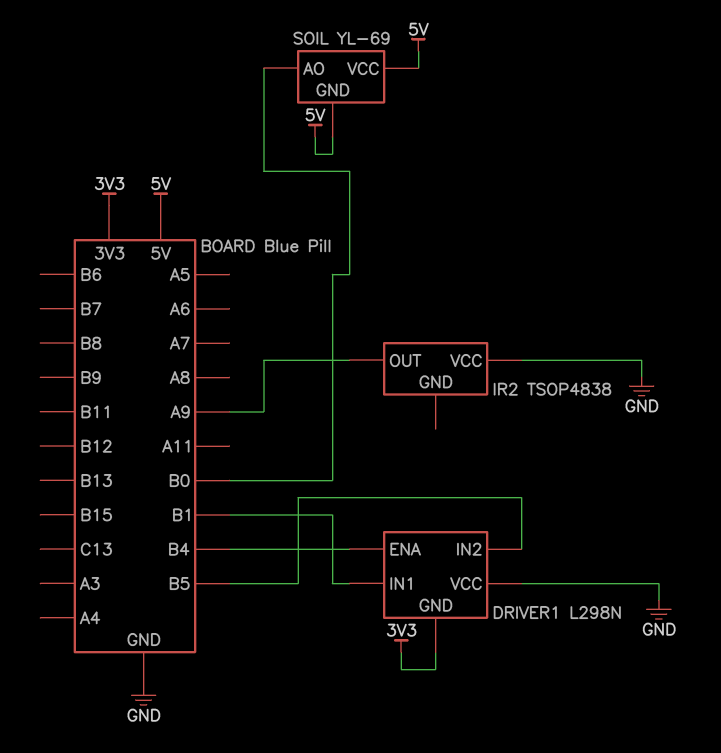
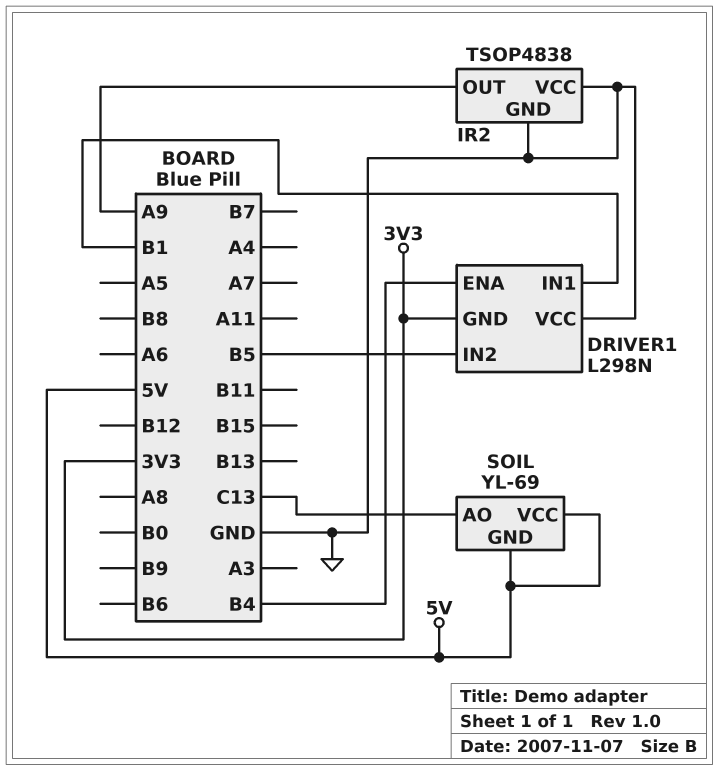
IR2 pin GND: none -> GND
SOIL pin AO: B0 -> C13

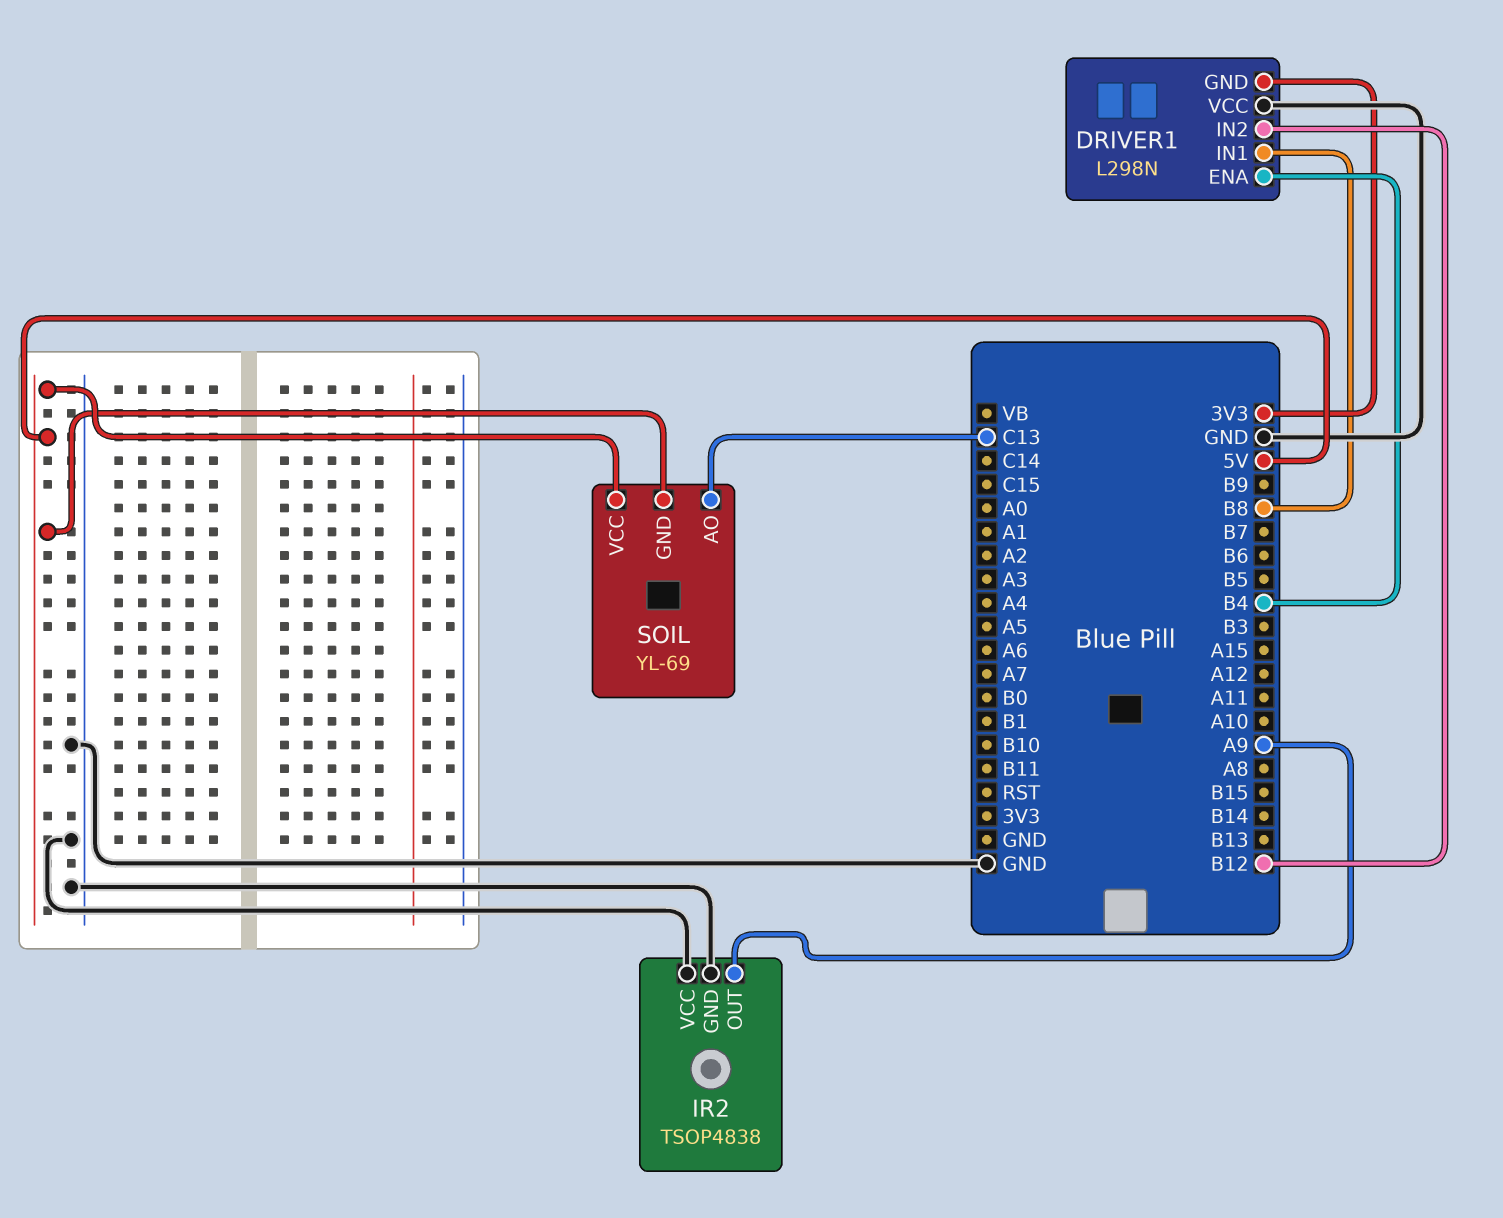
DRIVER1 pin IN1: B1 -> B8
DRIVER1 pin IN2: B5 -> B12

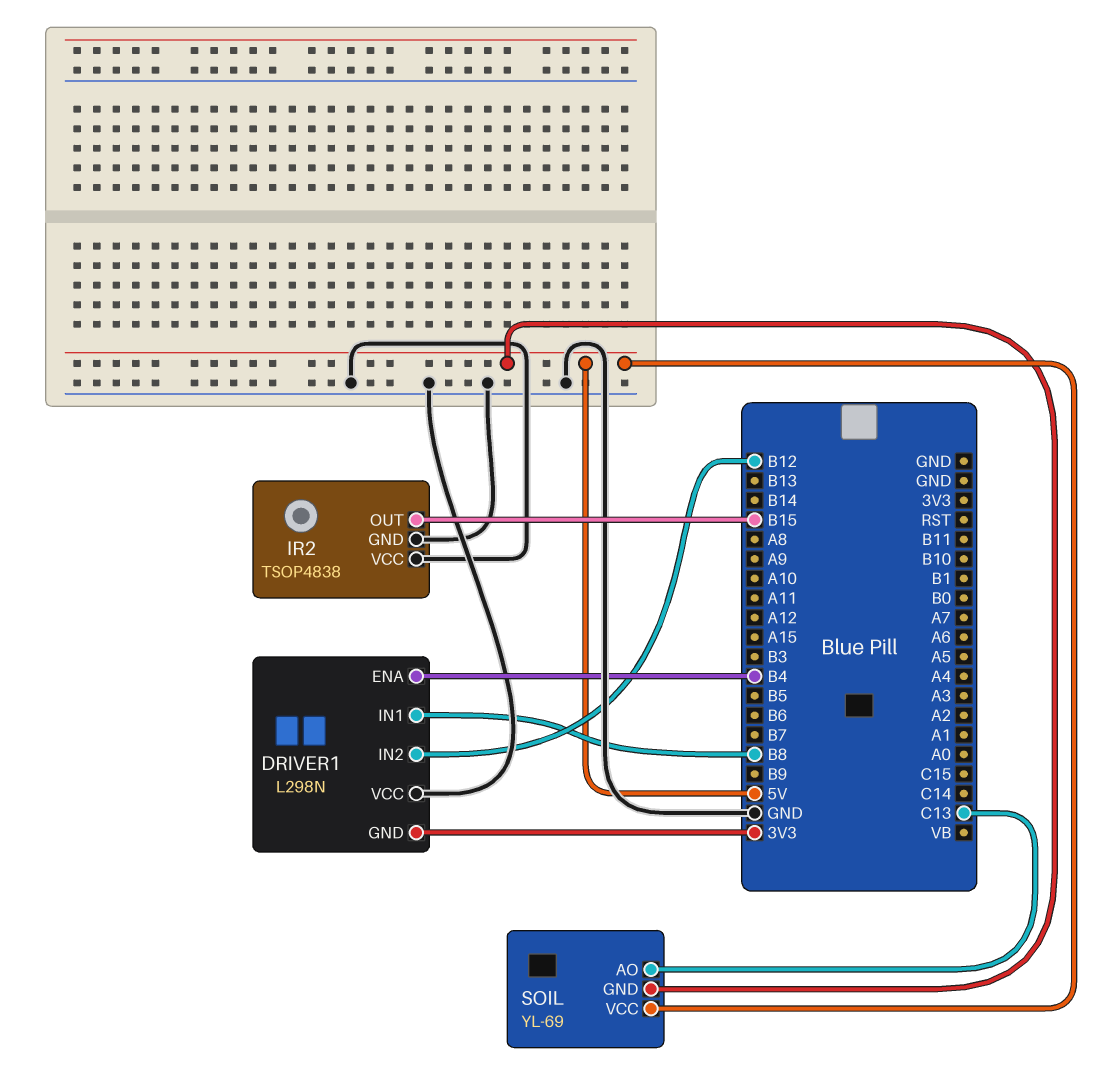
IR2 pin OUT: A9 -> B15

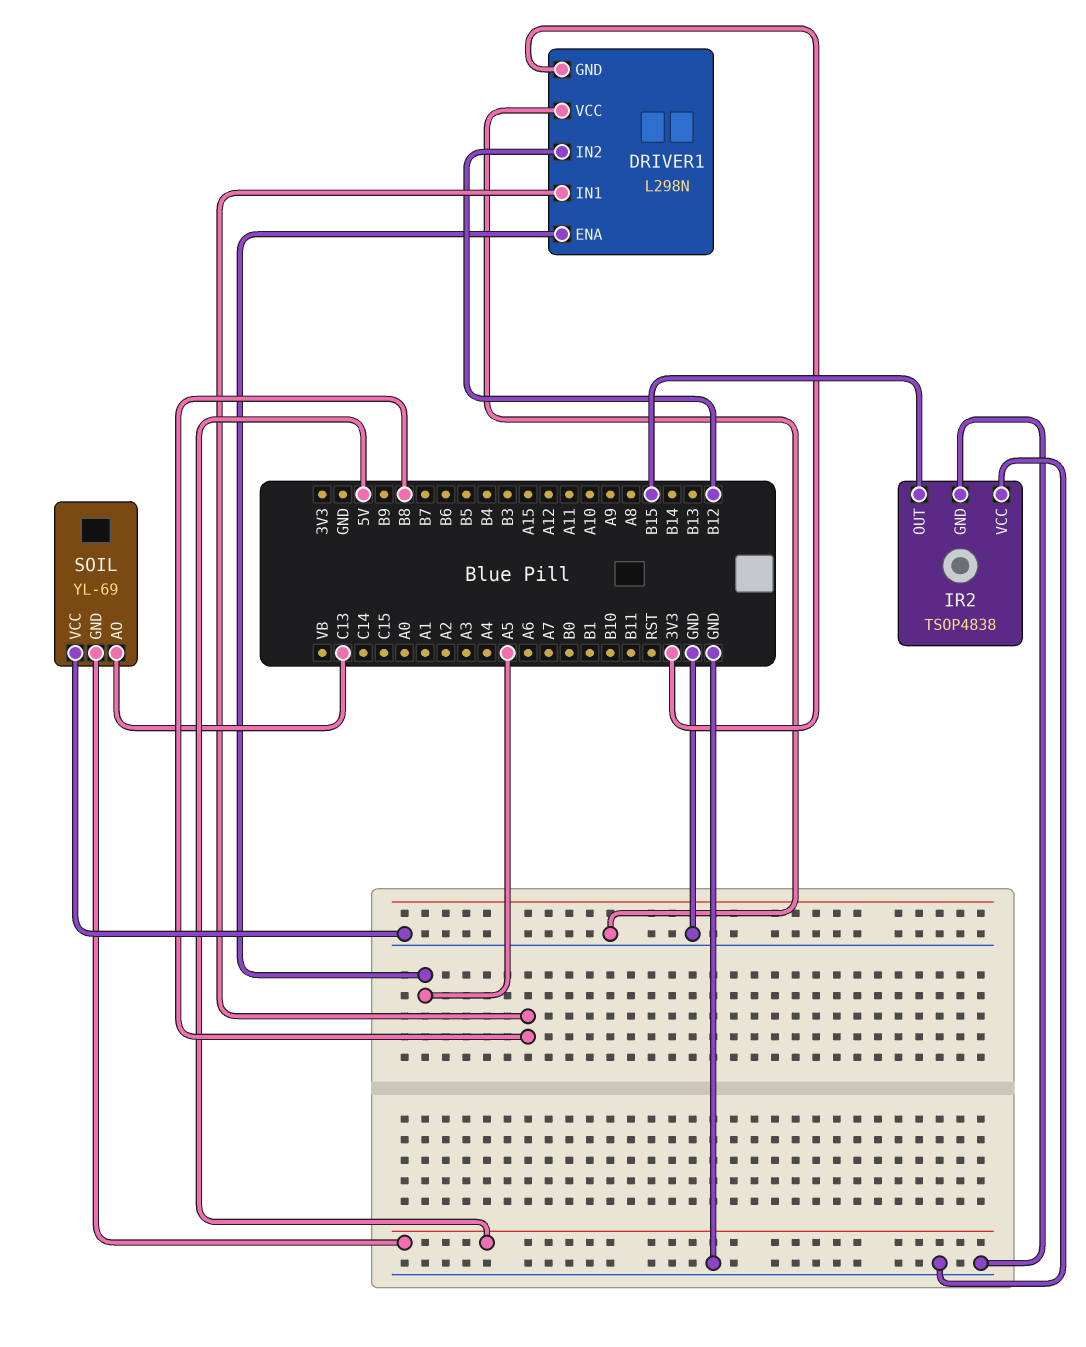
DRIVER1 pin ENA: B4 -> A5
SOIL pin VCC: 5V -> GND

